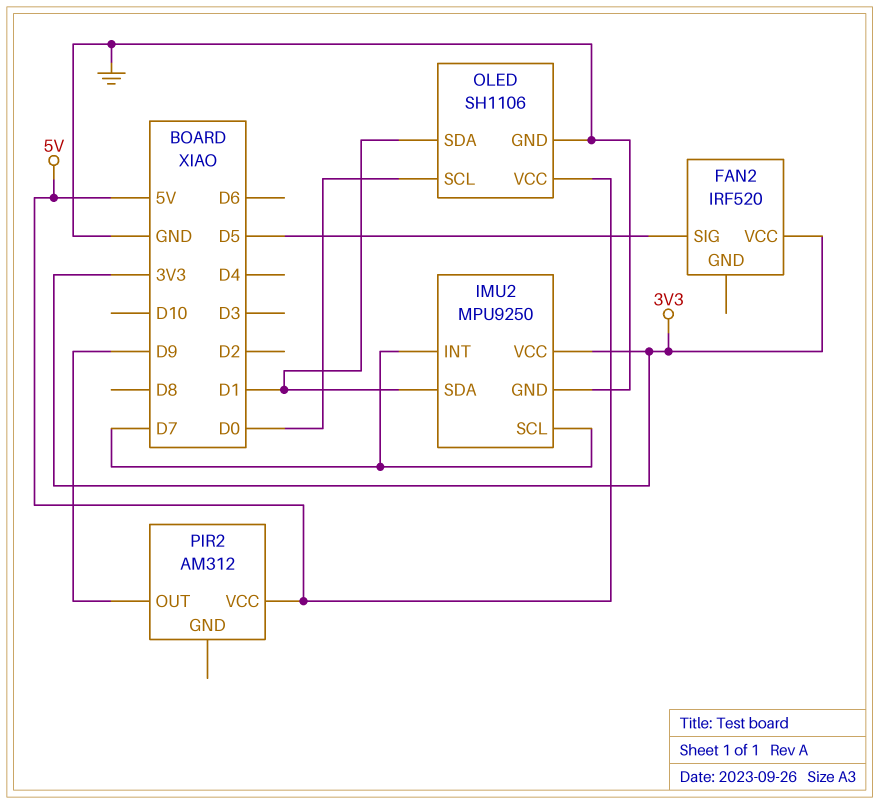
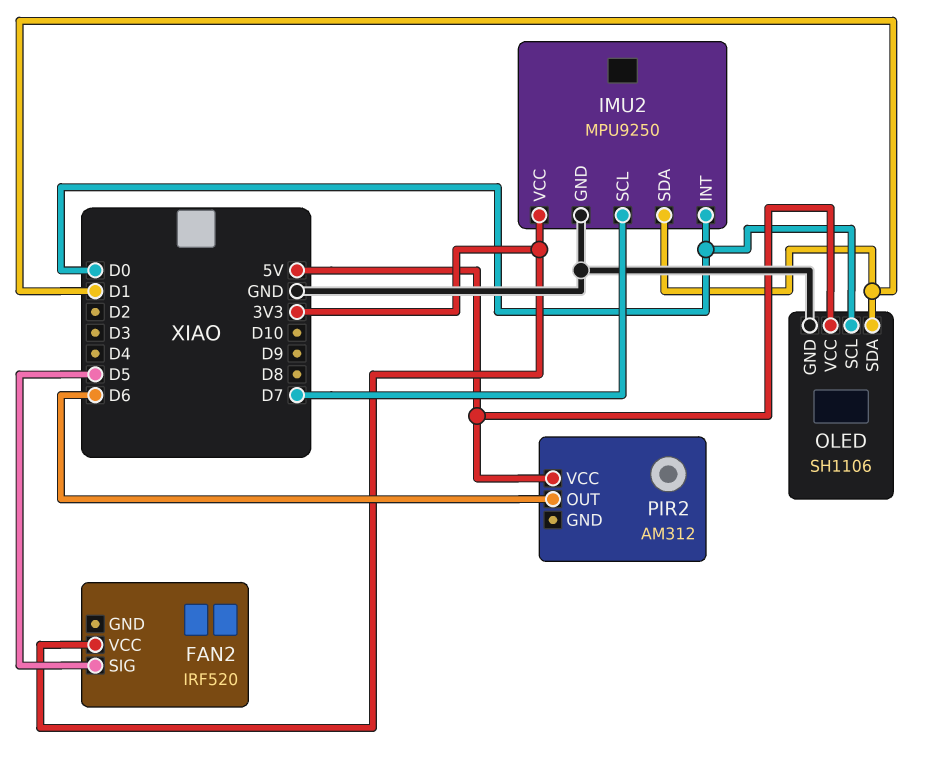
IMU2 pin INT: D7 -> D0
PIR2 pin OUT: D9 -> D6

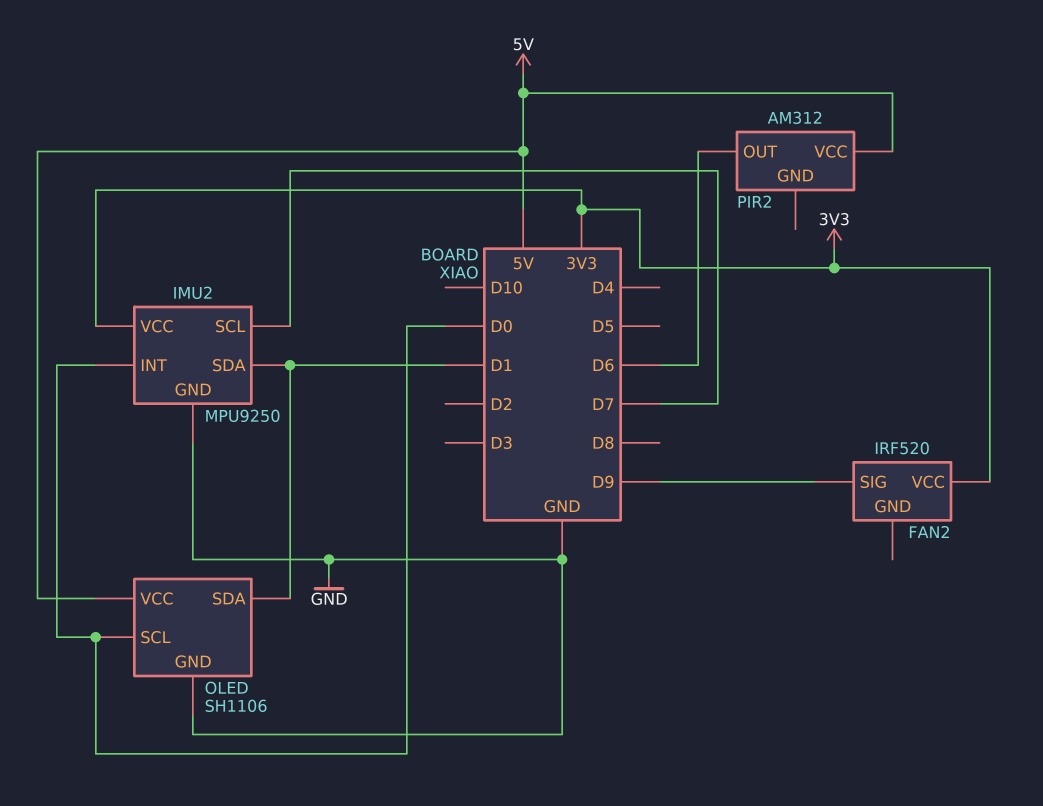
FAN2 pin SIG: D5 -> D9

